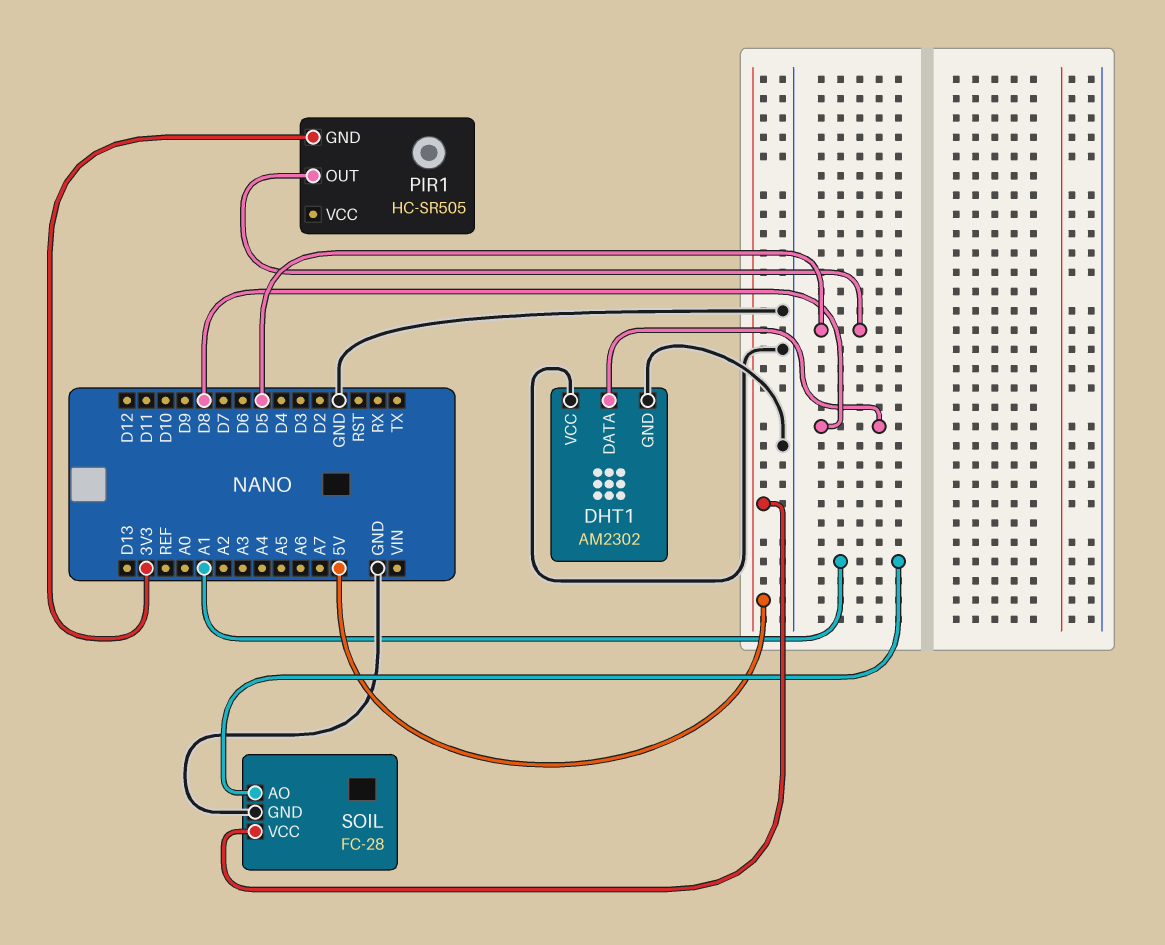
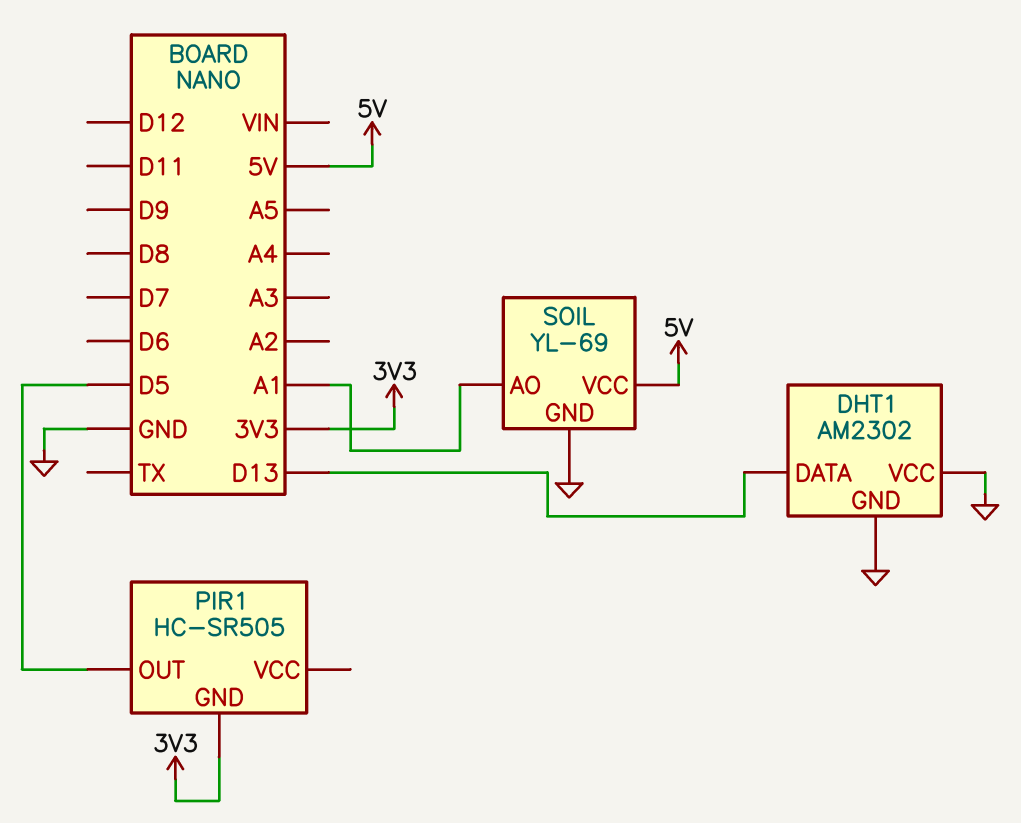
DHT1 pin DATA: D8 -> D13
SOIL: FC-28 -> YL-69

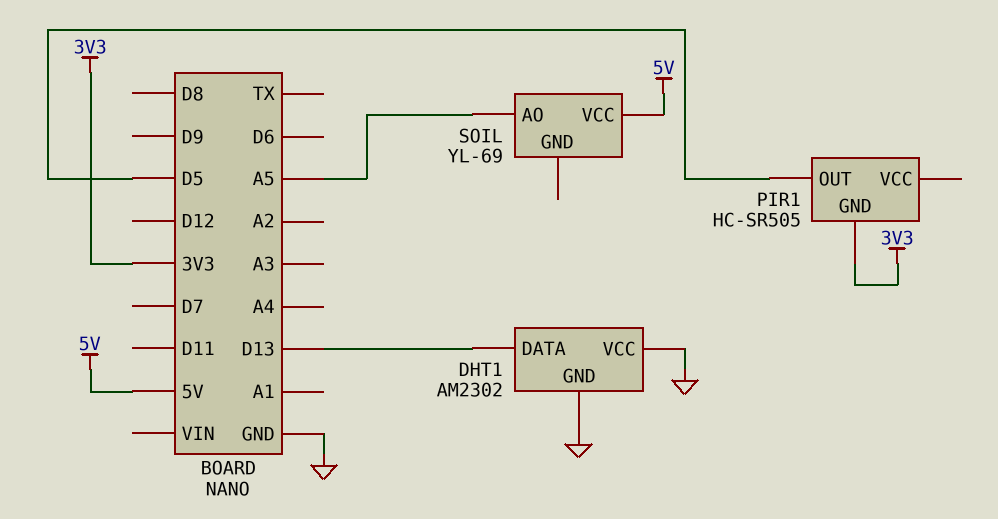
SOIL pin AO: A1 -> A5
SOIL pin GND: GND -> none

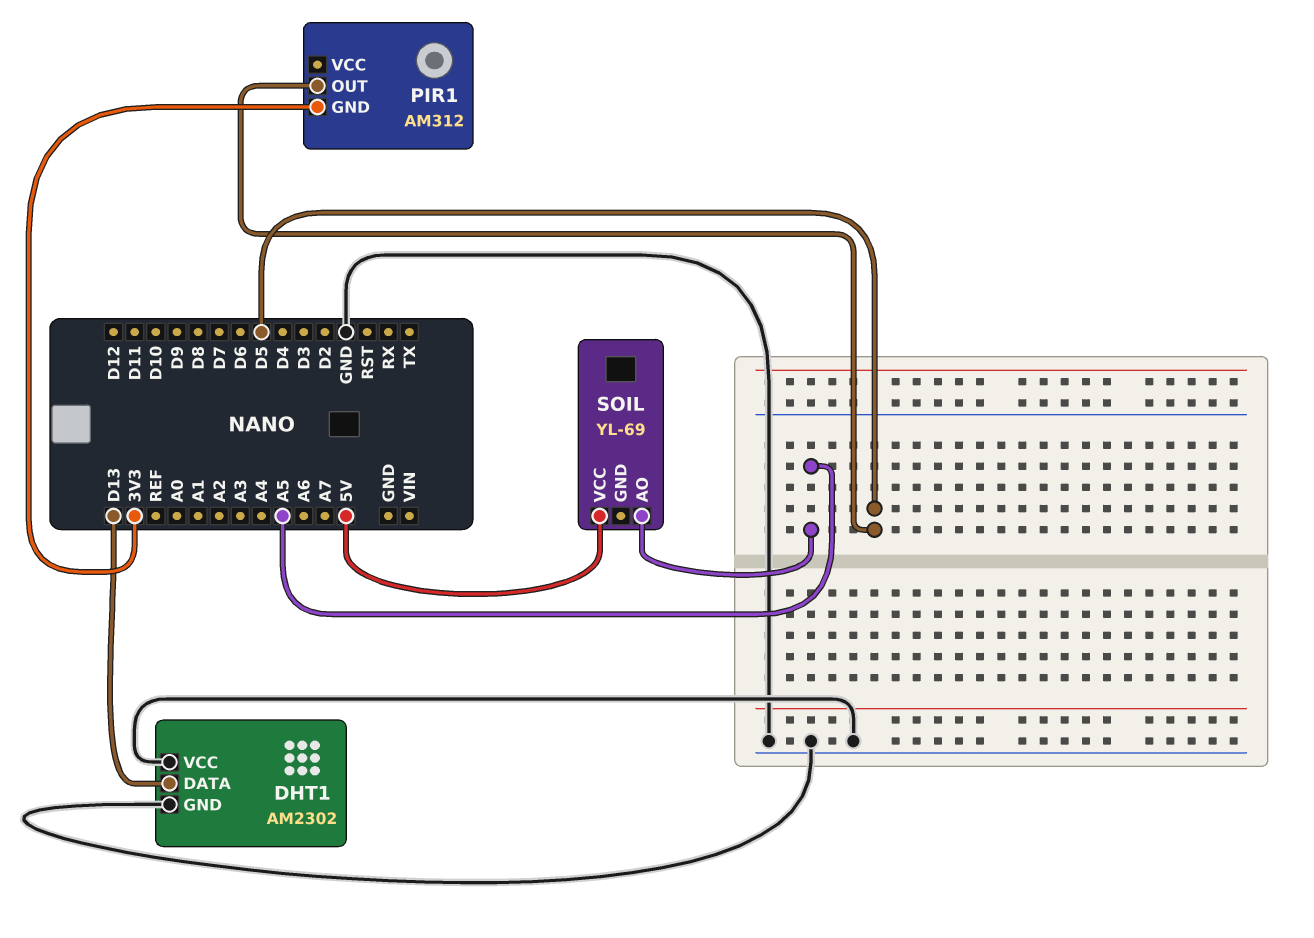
PIR1: HC-SR505 -> AM312

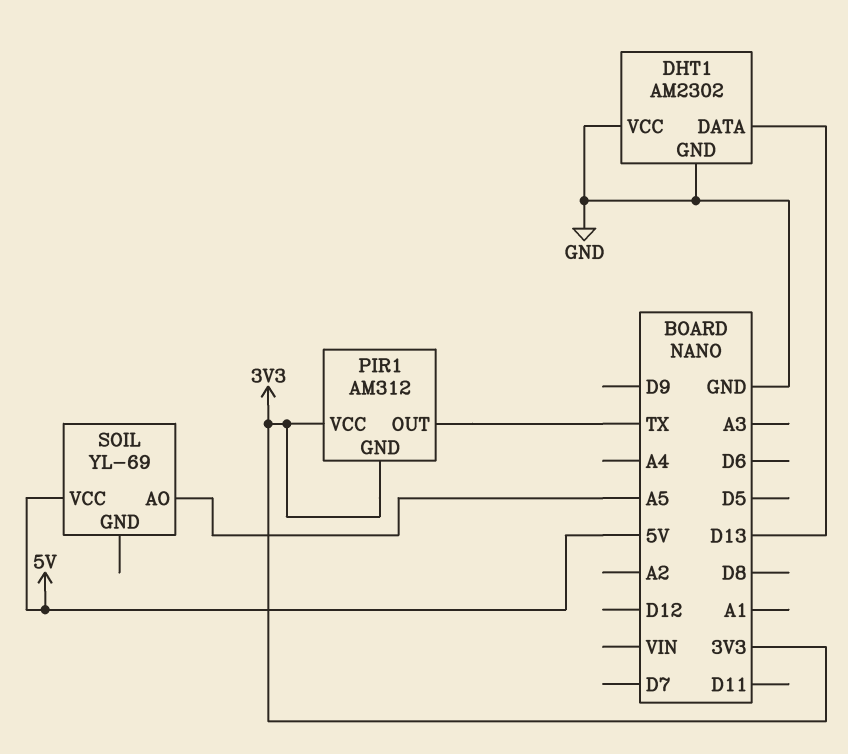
PIR1 pin OUT: D5 -> TX
PIR1 pin VCC: none -> 3V3

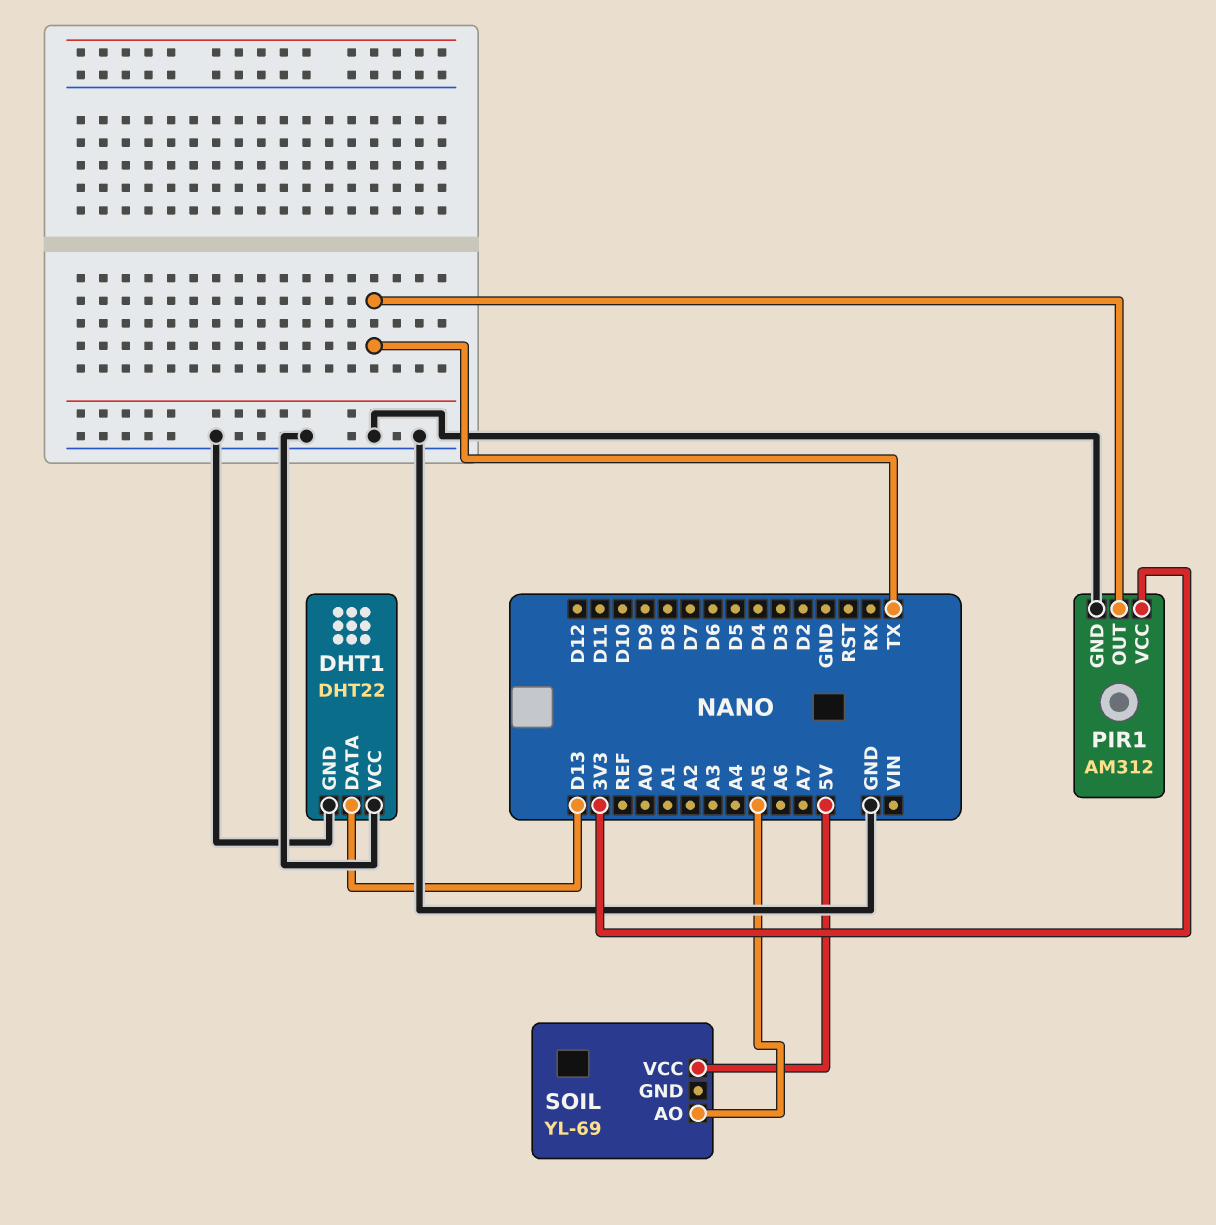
DHT1: AM2302 -> DHT22
PIR1 pin GND: 3V3 -> GND

